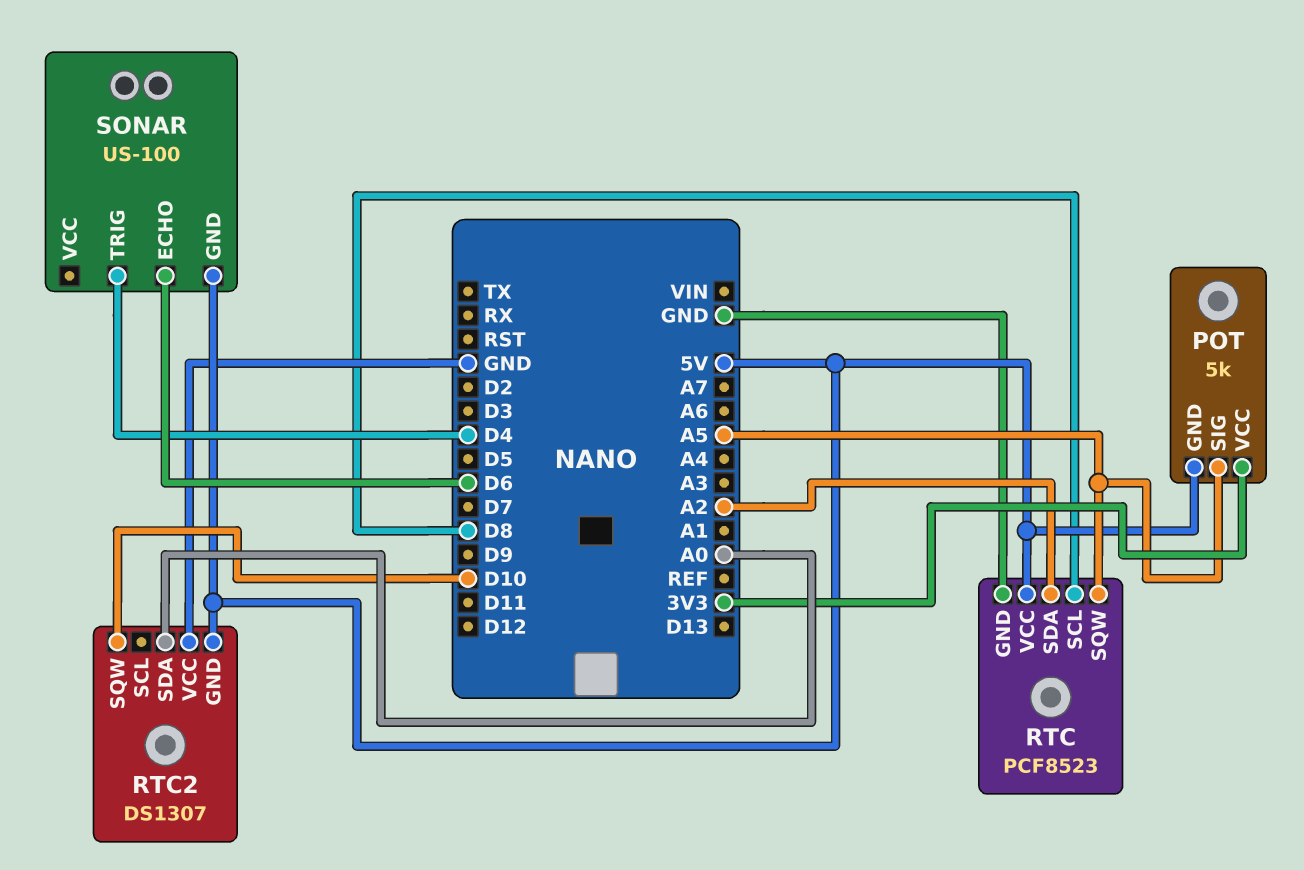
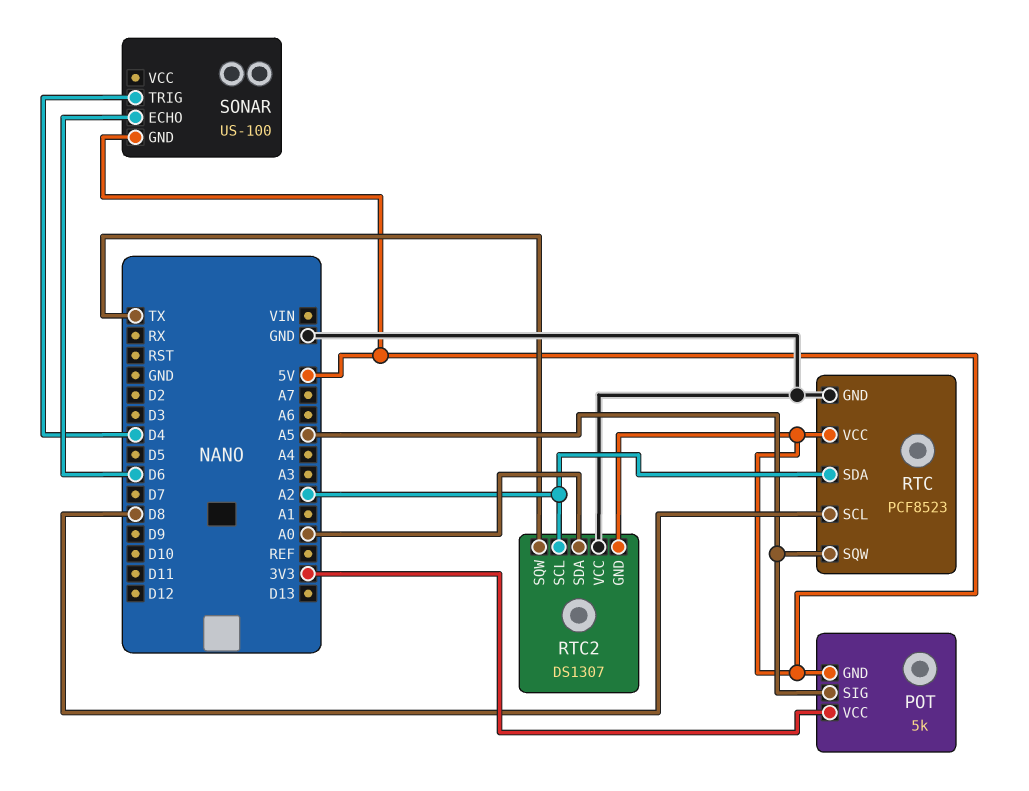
RTC2 pin SCL: none -> A2
RTC2 pin SQW: D10 -> TX

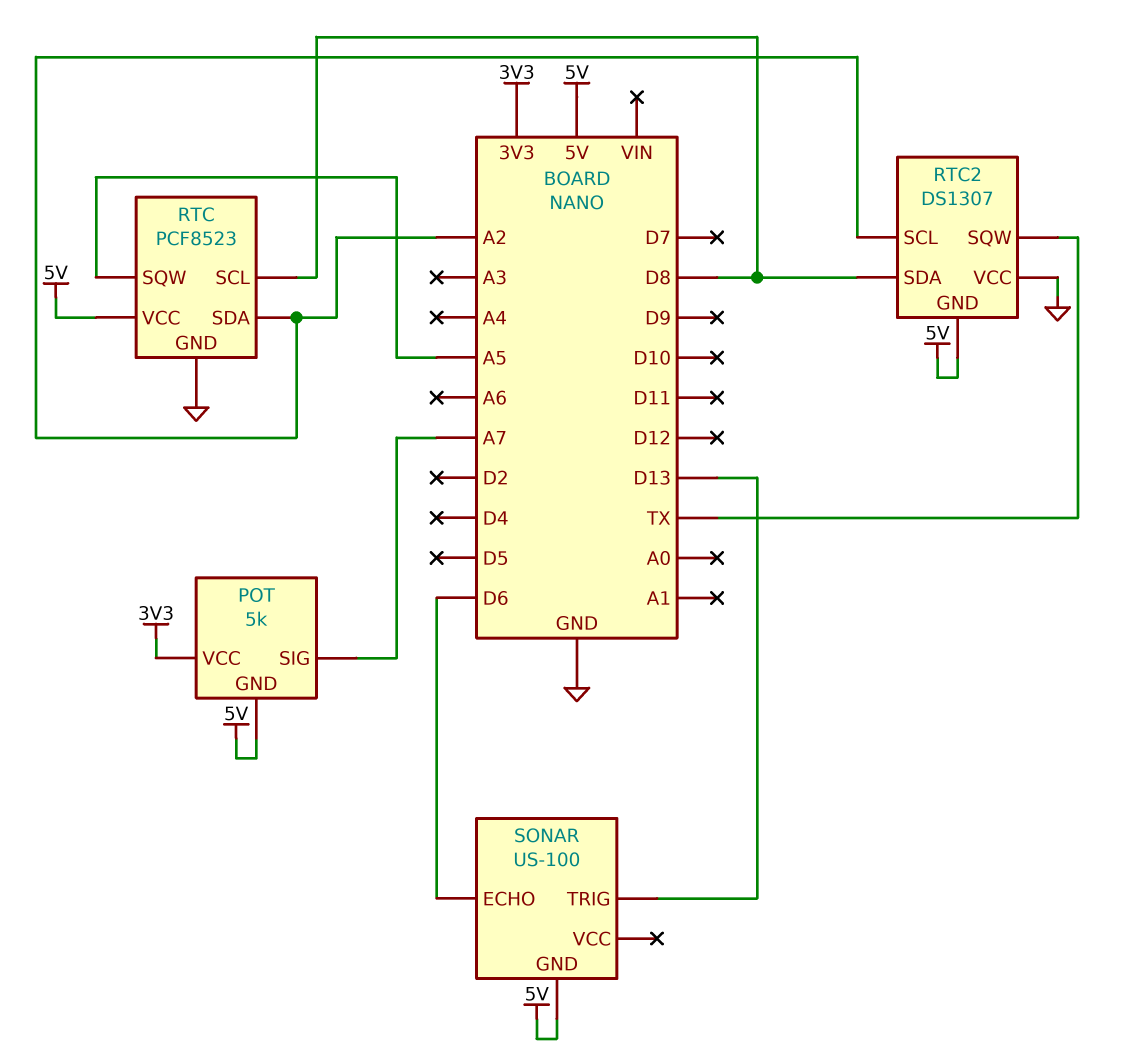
POT pin SIG: A5 -> A7
RTC2 pin SDA: A0 -> D8
SONAR pin TRIG: D4 -> D13

